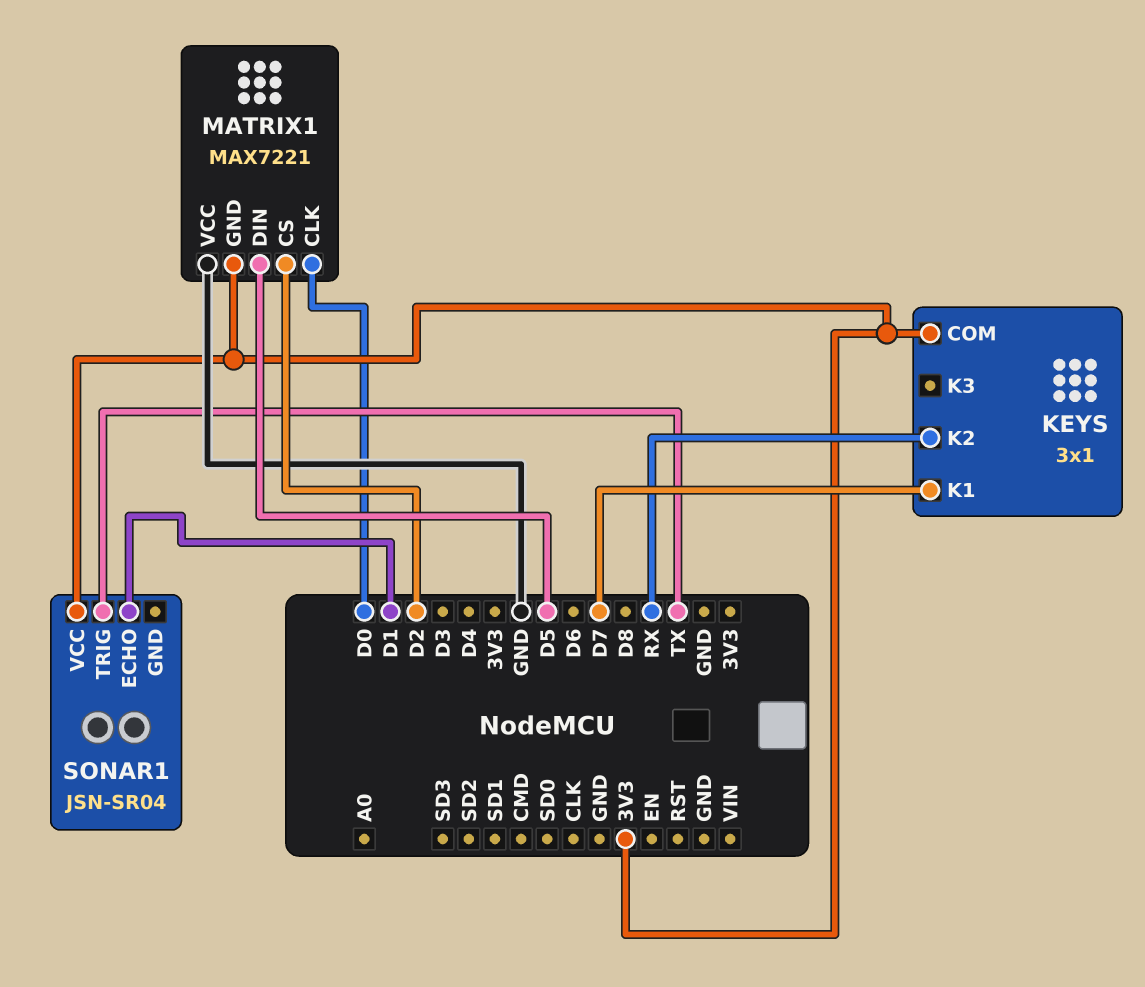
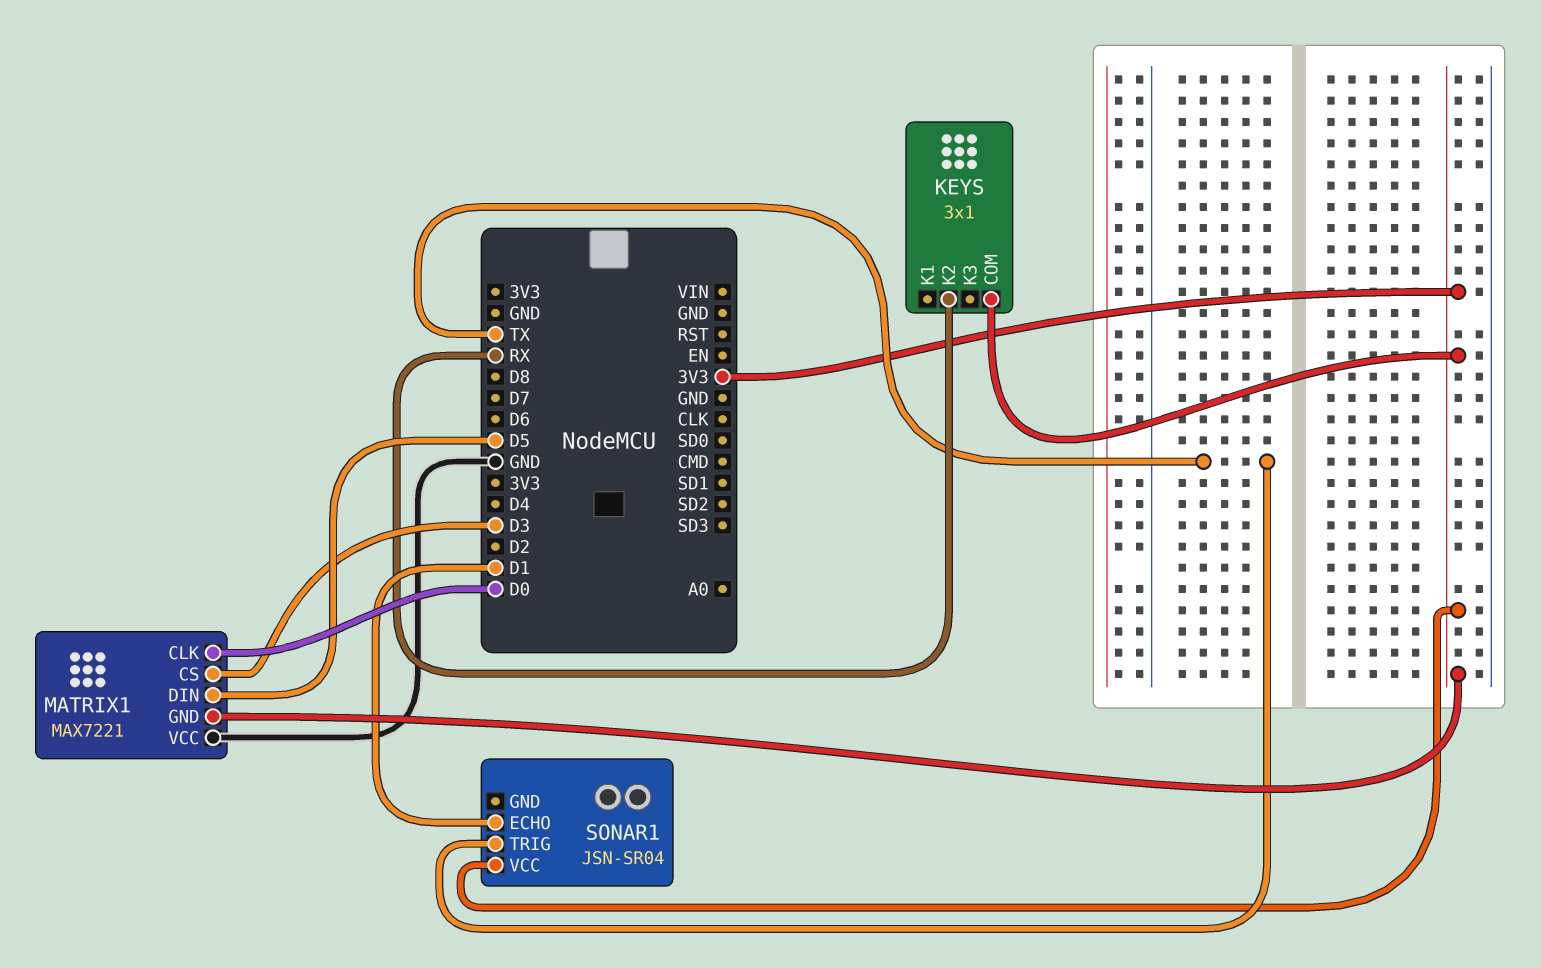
KEYS pin K1: D7 -> none
MATRIX1 pin CS: D2 -> D3

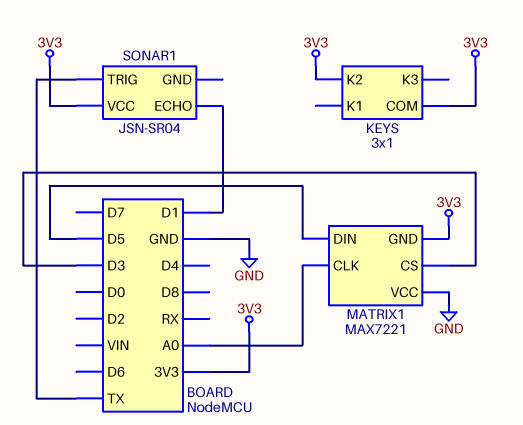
KEYS pin K2: RX -> 3V3
MATRIX1 pin CLK: D0 -> A0

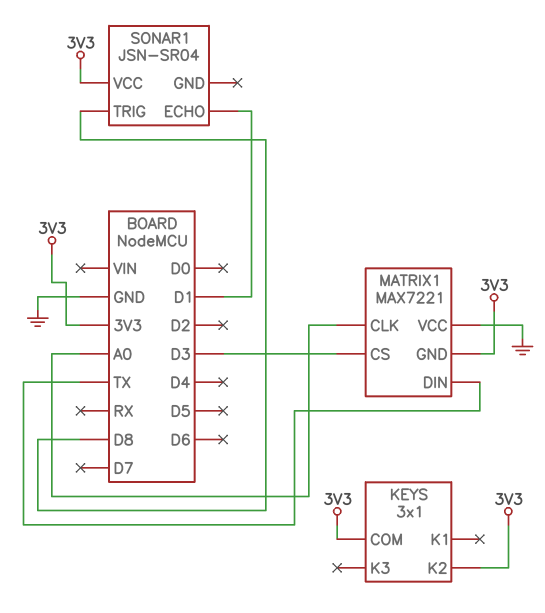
MATRIX1 pin DIN: D5 -> TX
SONAR1 pin TRIG: TX -> D8

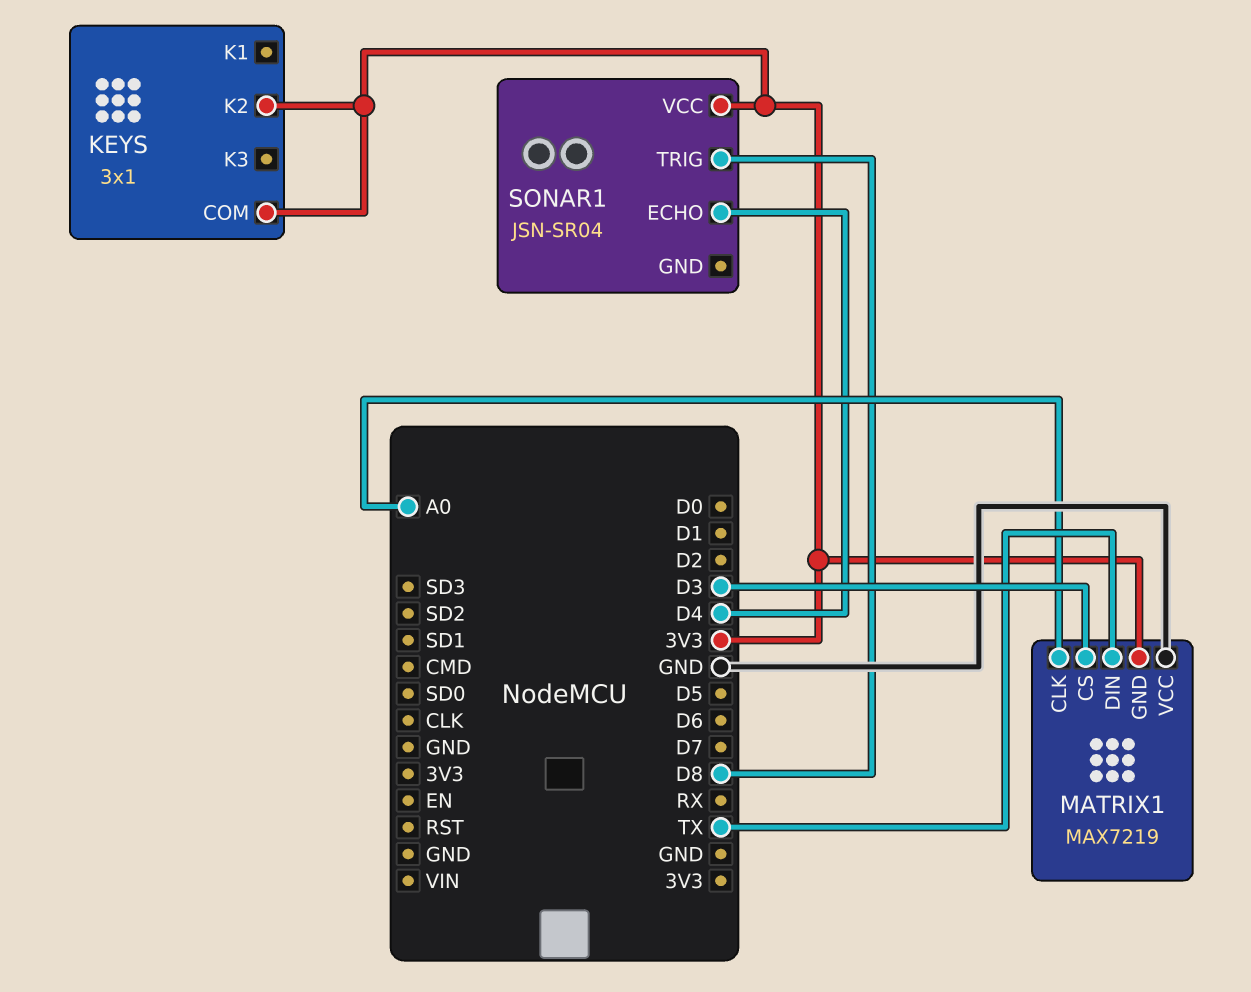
MATRIX1: MAX7221 -> MAX7219
SONAR1 pin ECHO: D1 -> D4

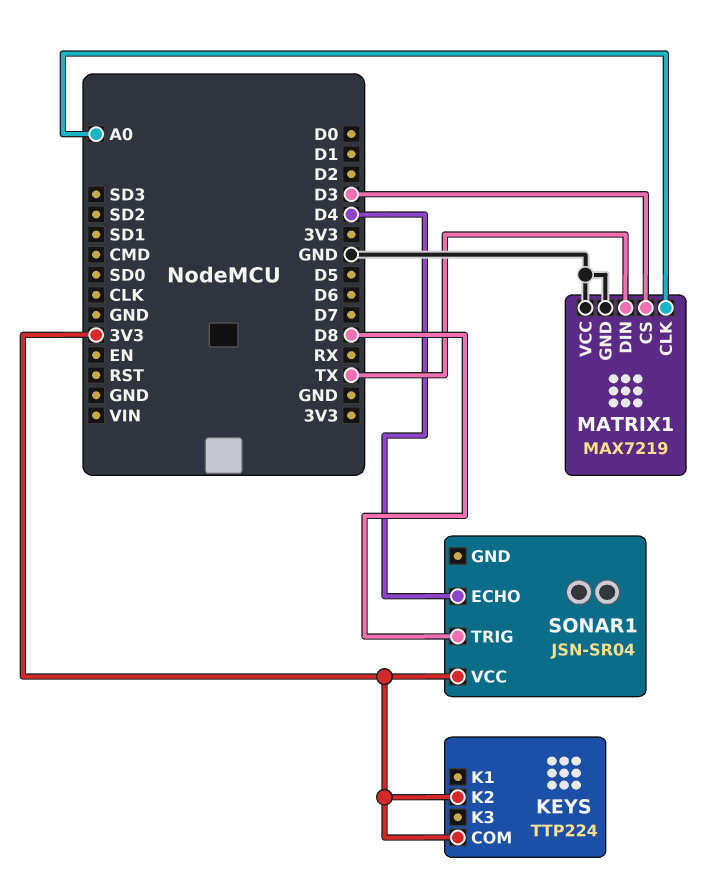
KEYS: 3x1 -> TTP224
MATRIX1 pin GND: 3V3 -> GND

